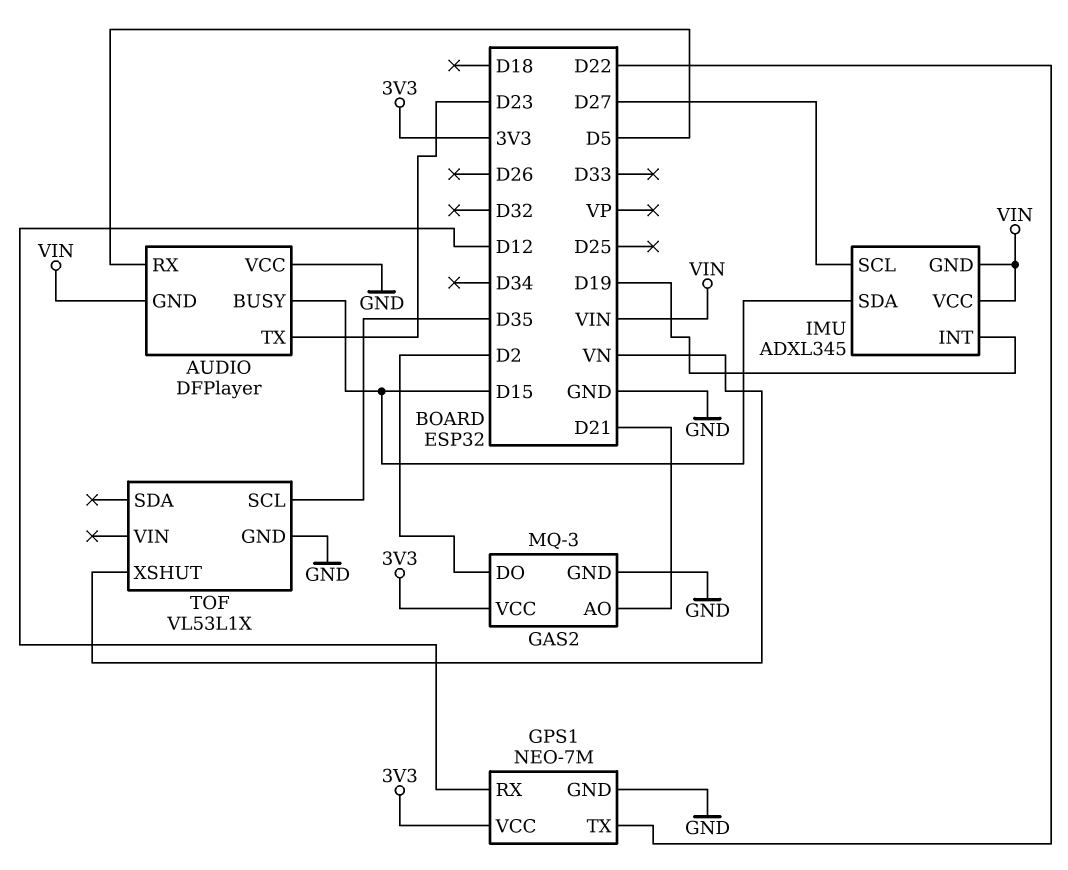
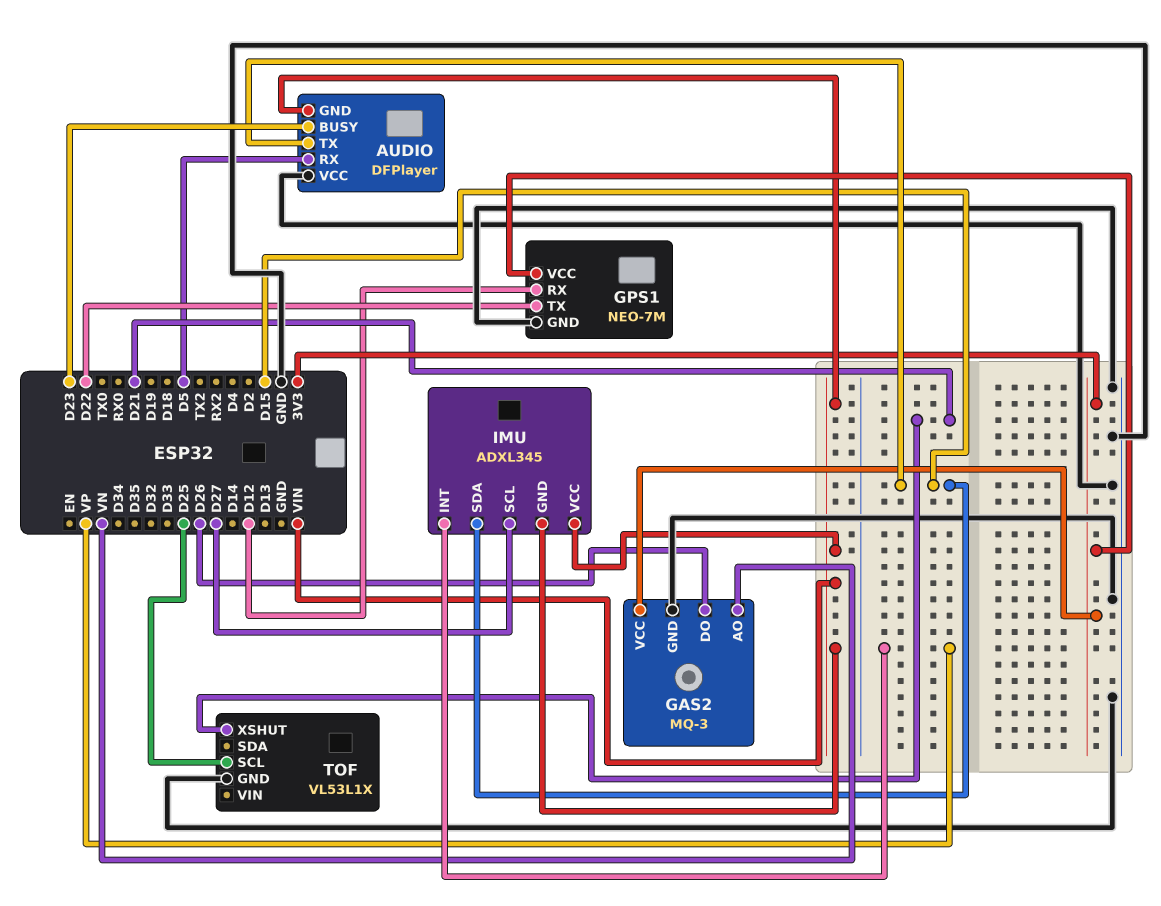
AUDIO pin BUSY: D15 -> D23
AUDIO pin TX: D23 -> D15
GAS2 pin AO: D21 -> VN
GAS2 pin DO: D2 -> D26
IMU pin INT: D19 -> VP
TOF pin SCL: D35 -> D25
TOF pin XSHUT: VN -> D21

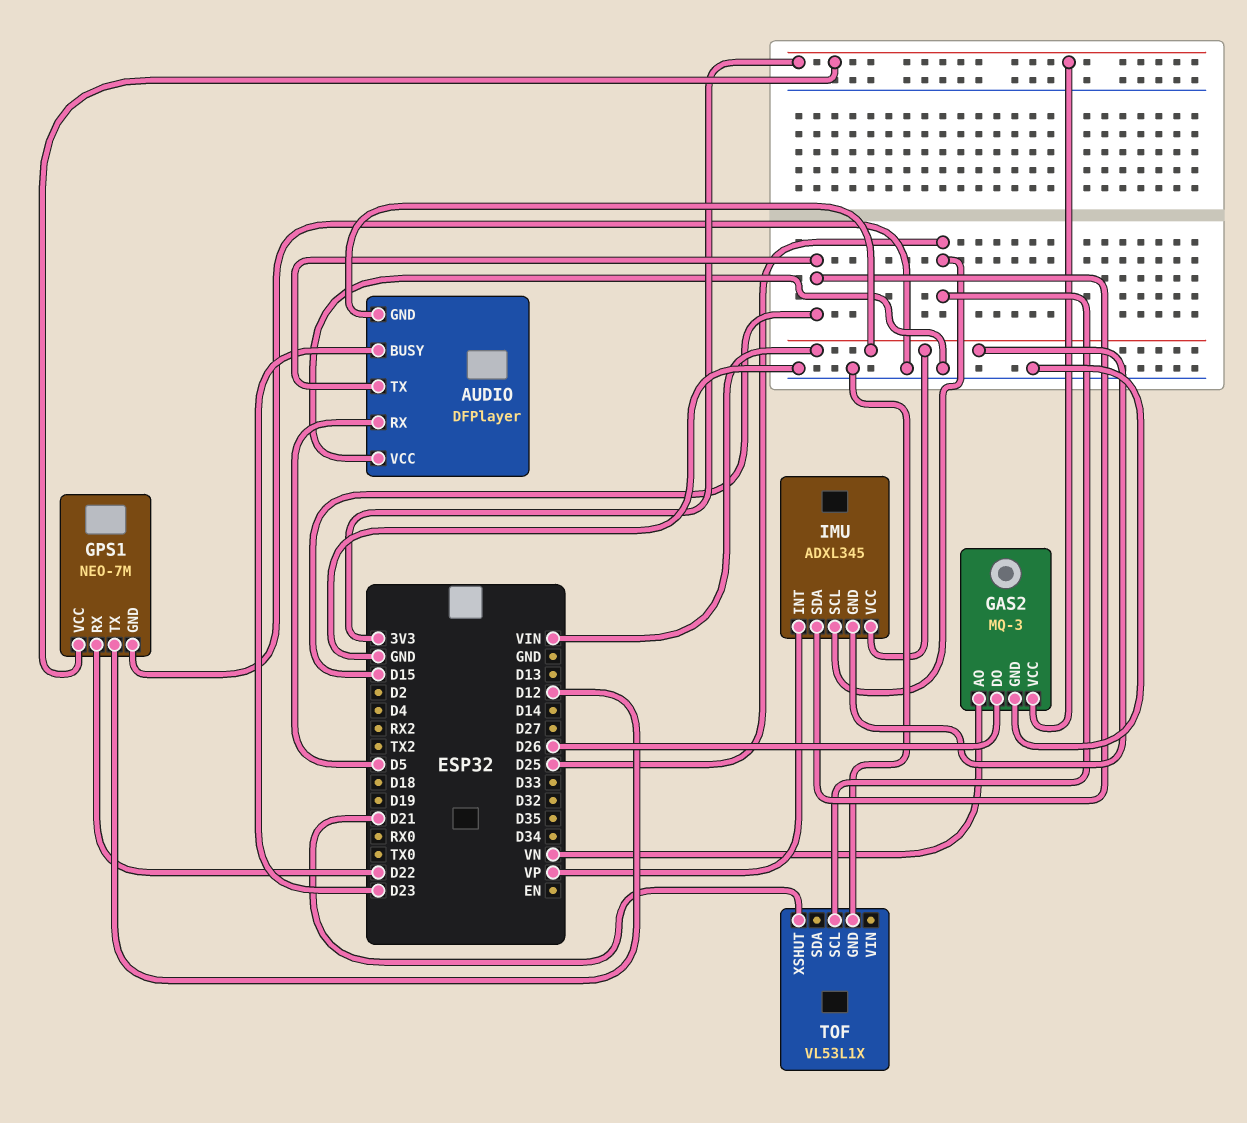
GPS1 pin RX: D12 -> D22
GPS1 pin TX: D22 -> D12
IMU pin SCL: D27 -> D25

